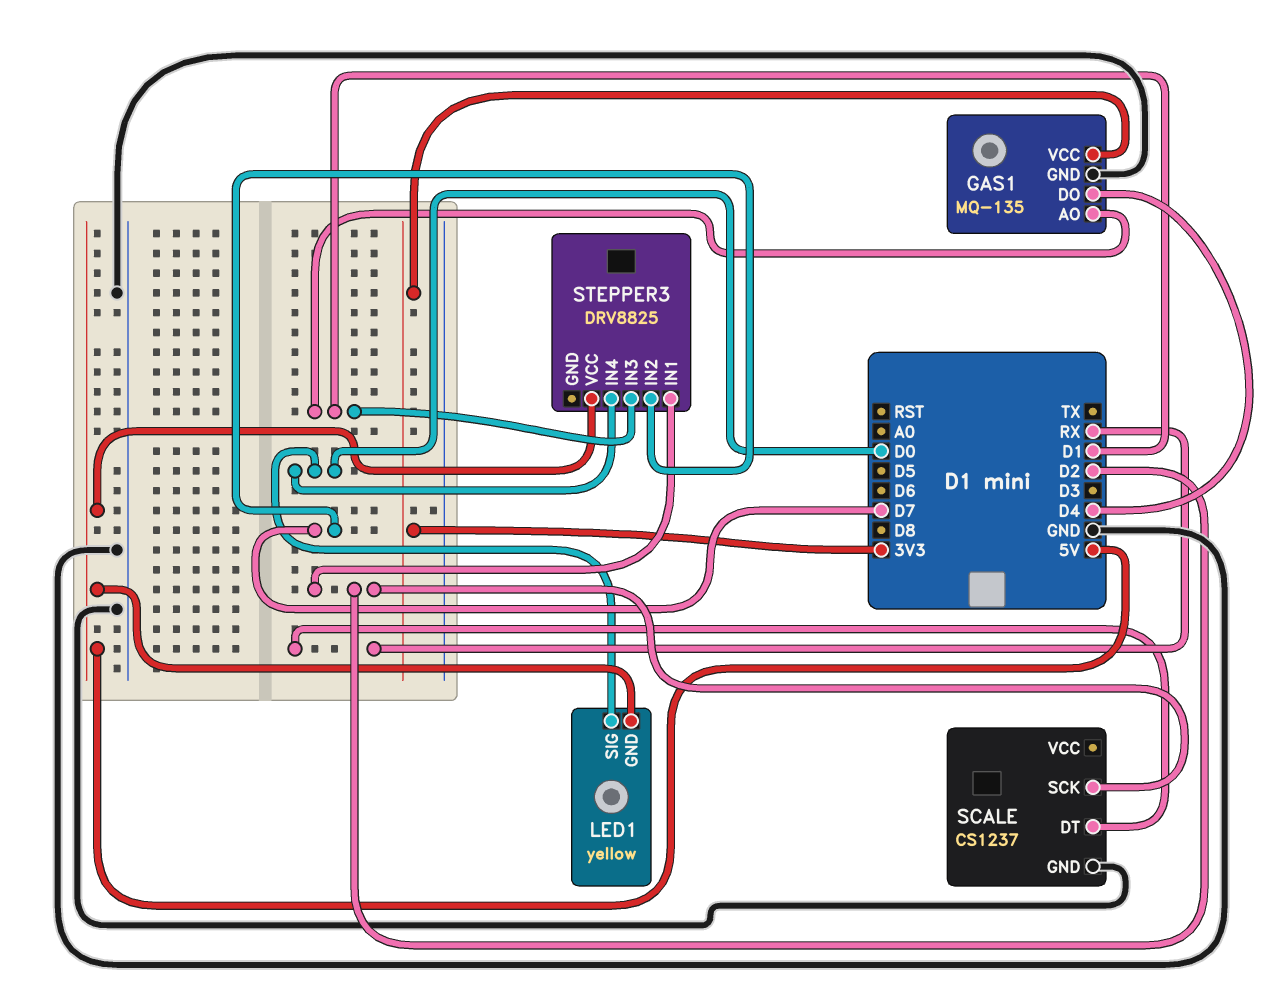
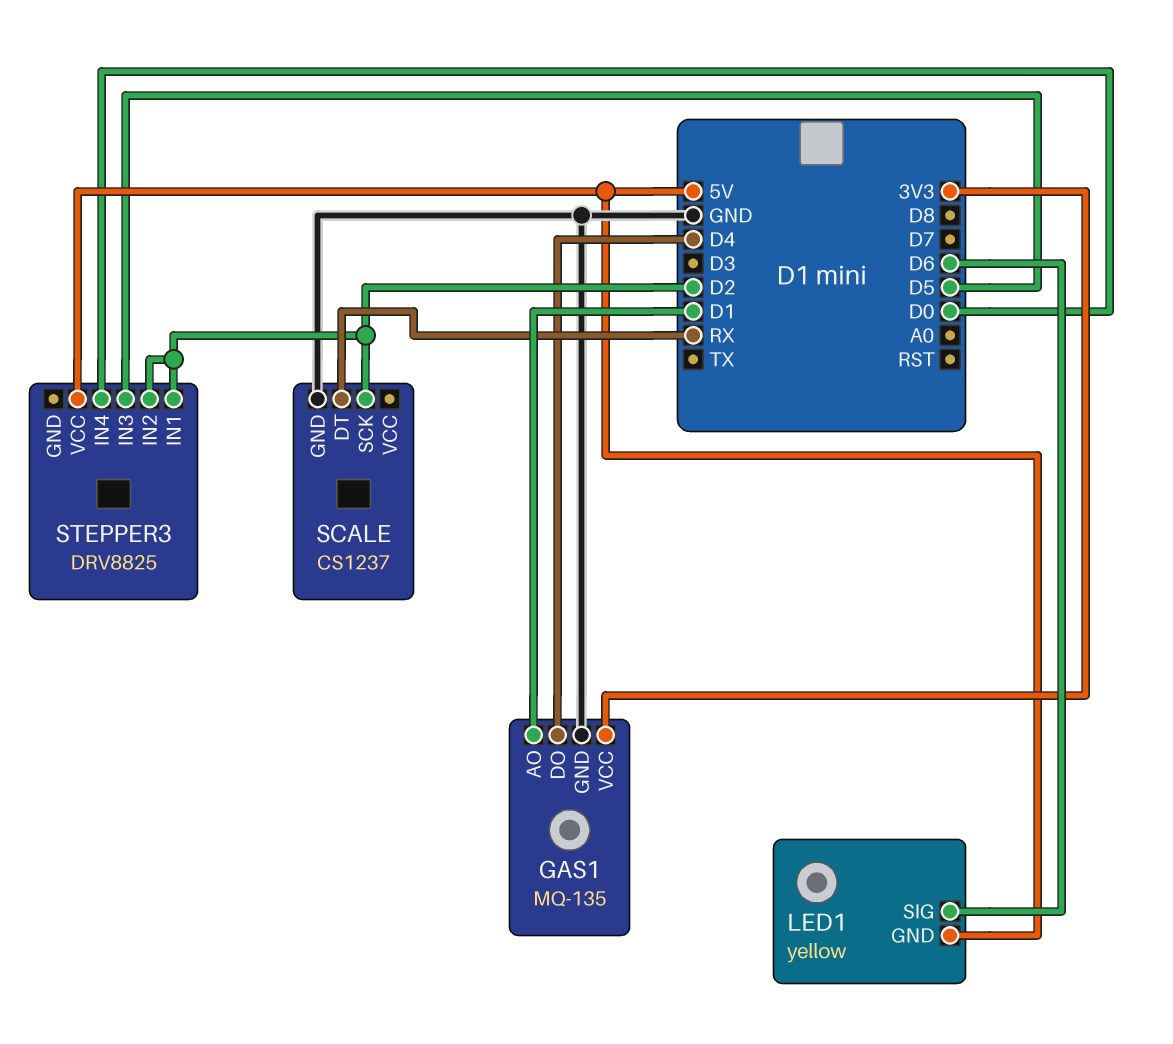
LED1 pin SIG: D0 -> D6
STEPPER3 pin IN2: D7 -> D2
STEPPER3 pin IN3: D1 -> D5

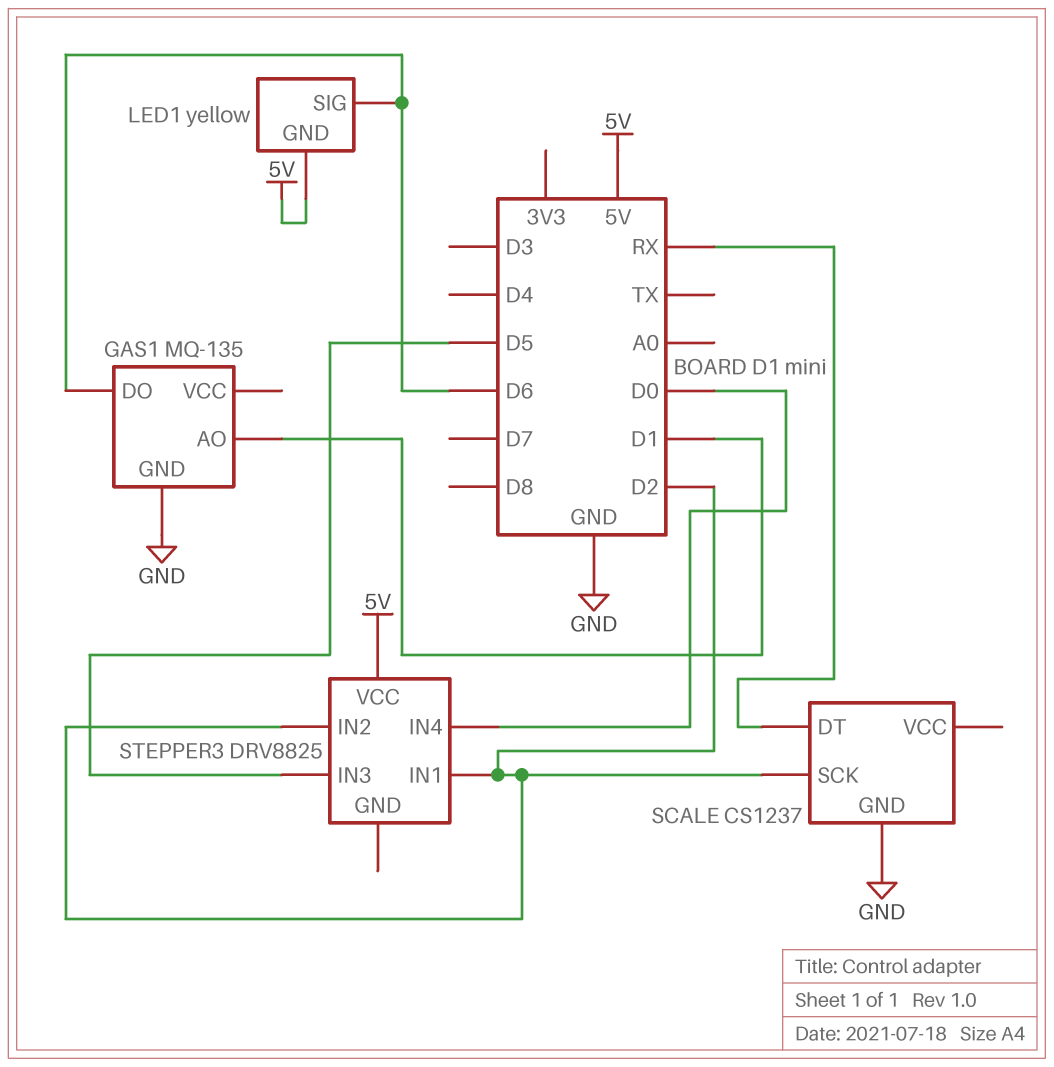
GAS1 pin DO: D4 -> D6
GAS1 pin VCC: 3V3 -> none

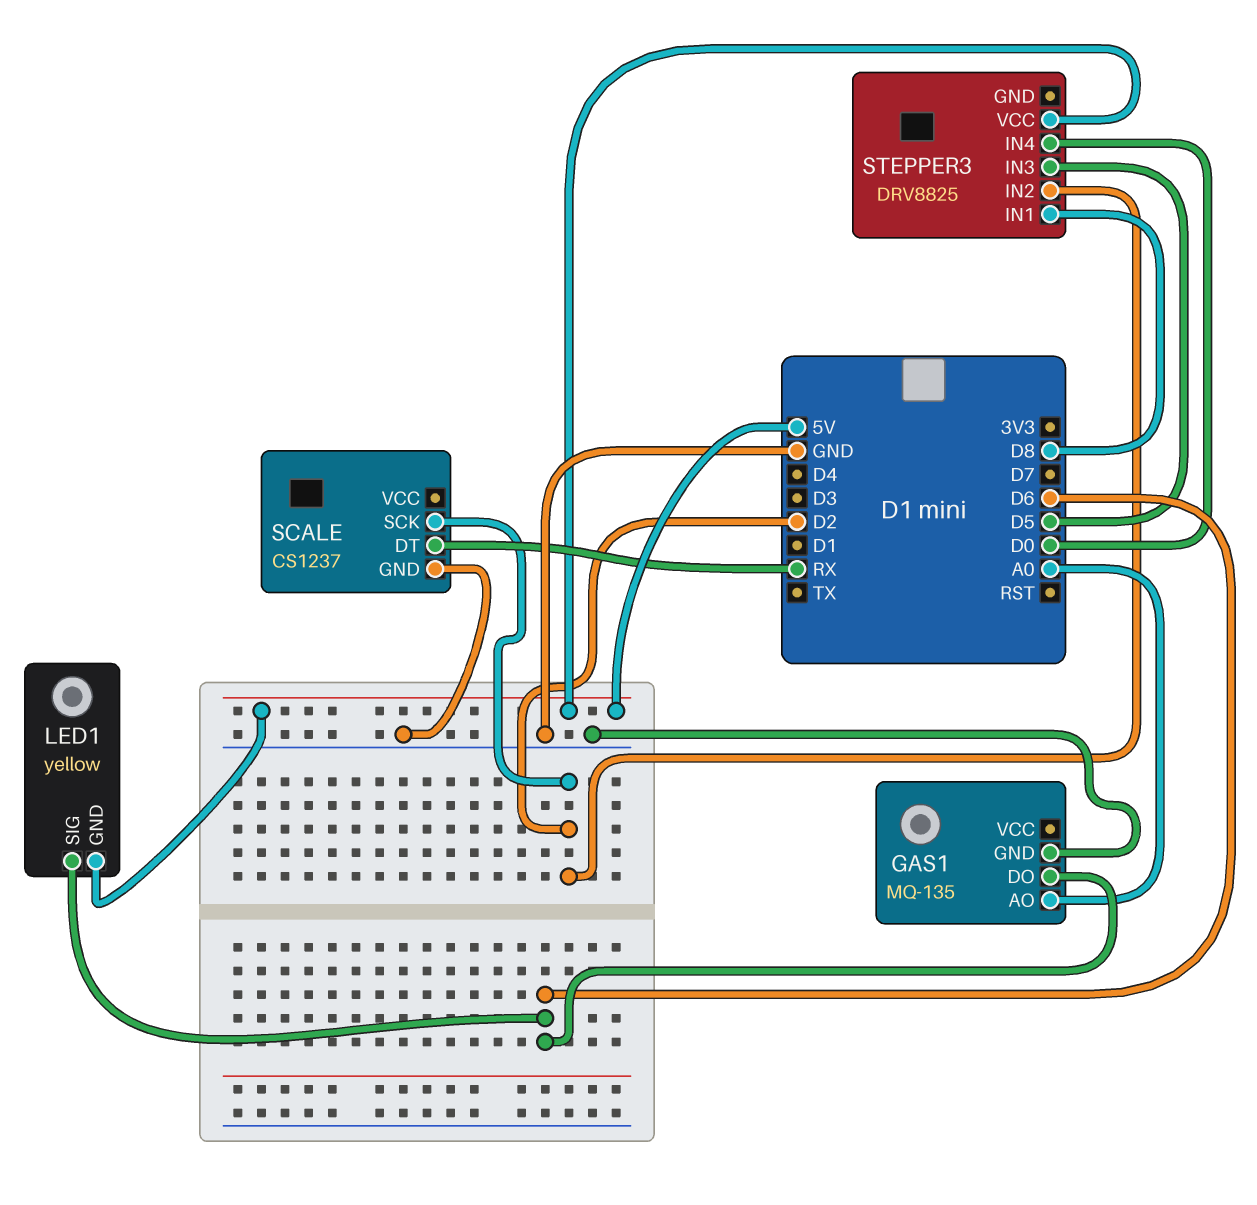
GAS1 pin AO: D1 -> A0
STEPPER3 pin IN1: D2 -> D8

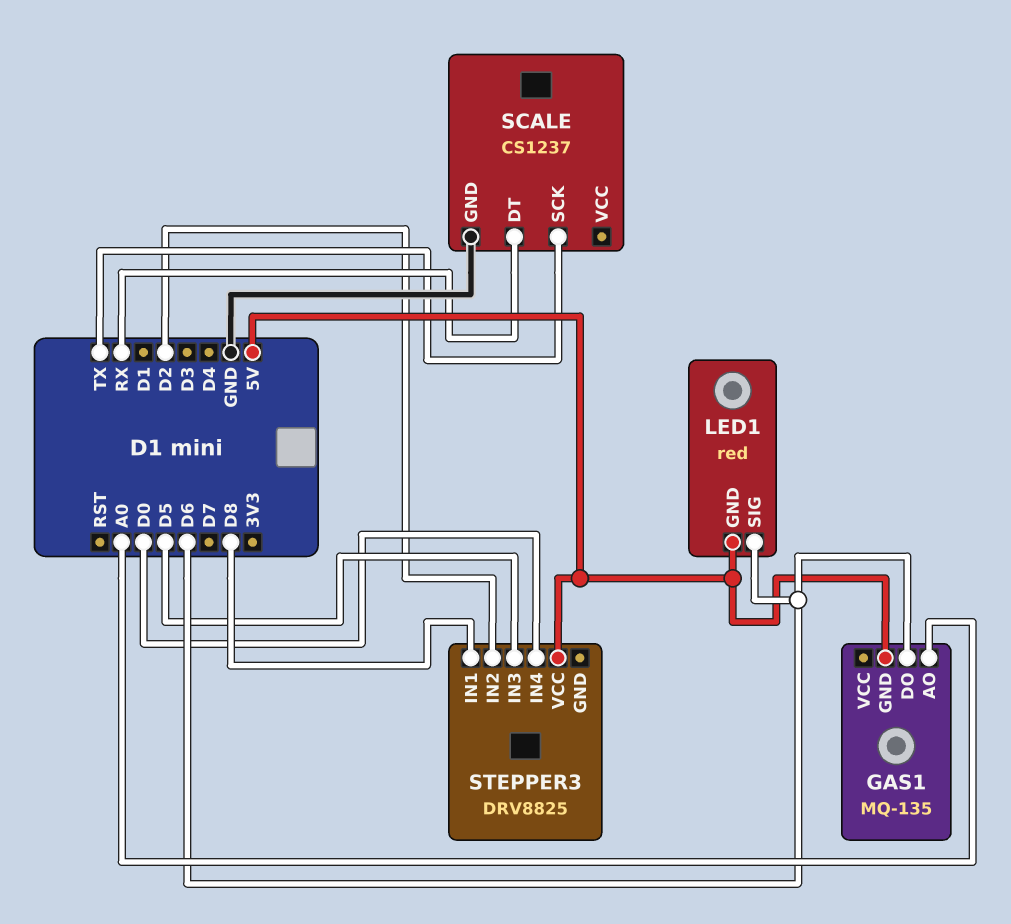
GAS1 pin GND: GND -> 5V
LED1: yellow -> red
SCALE pin SCK: D2 -> TX

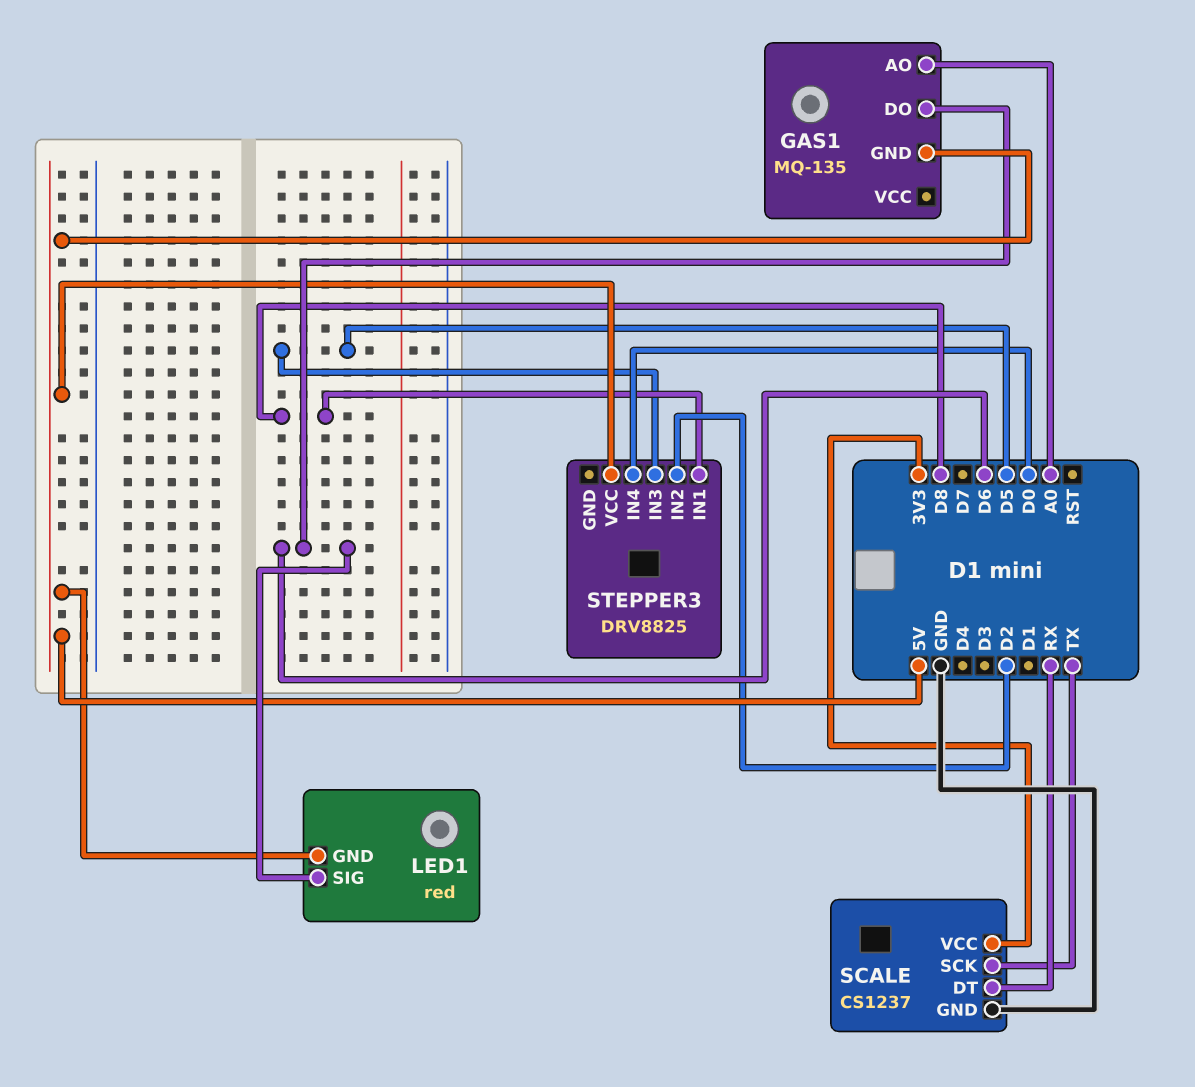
SCALE pin VCC: none -> 3V3

